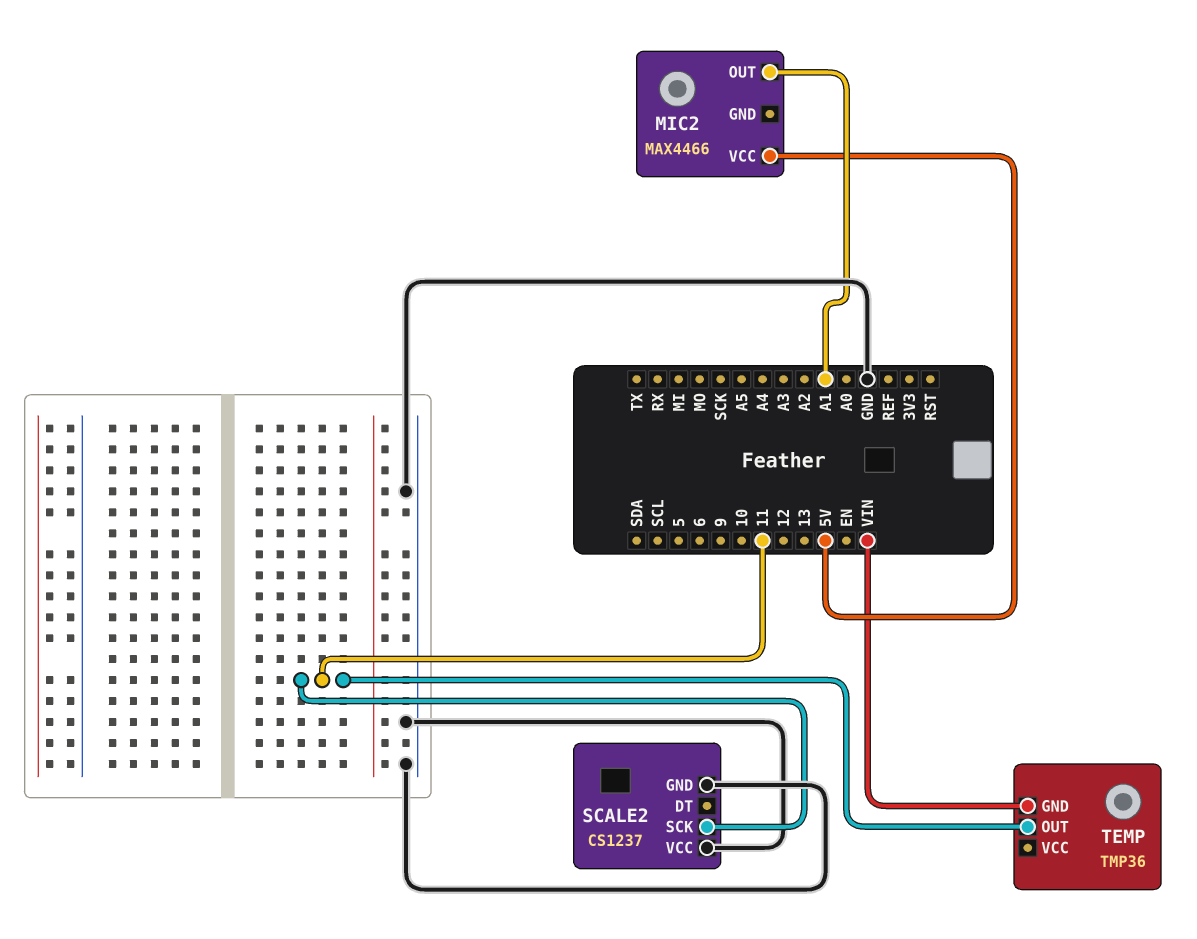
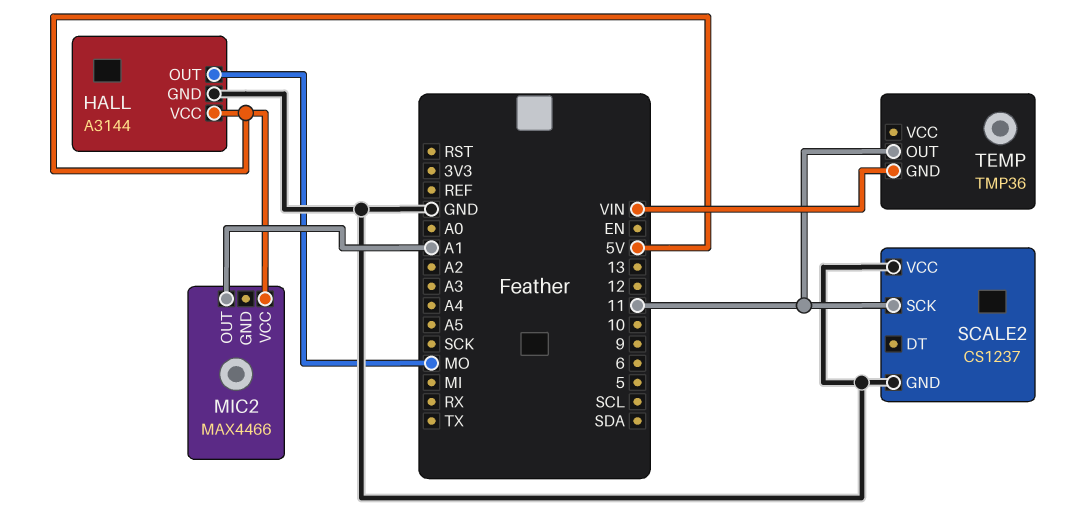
HALL: none -> A3144
HALL pin GND: none -> GND
HALL pin OUT: none -> MO
HALL pin VCC: none -> 5V

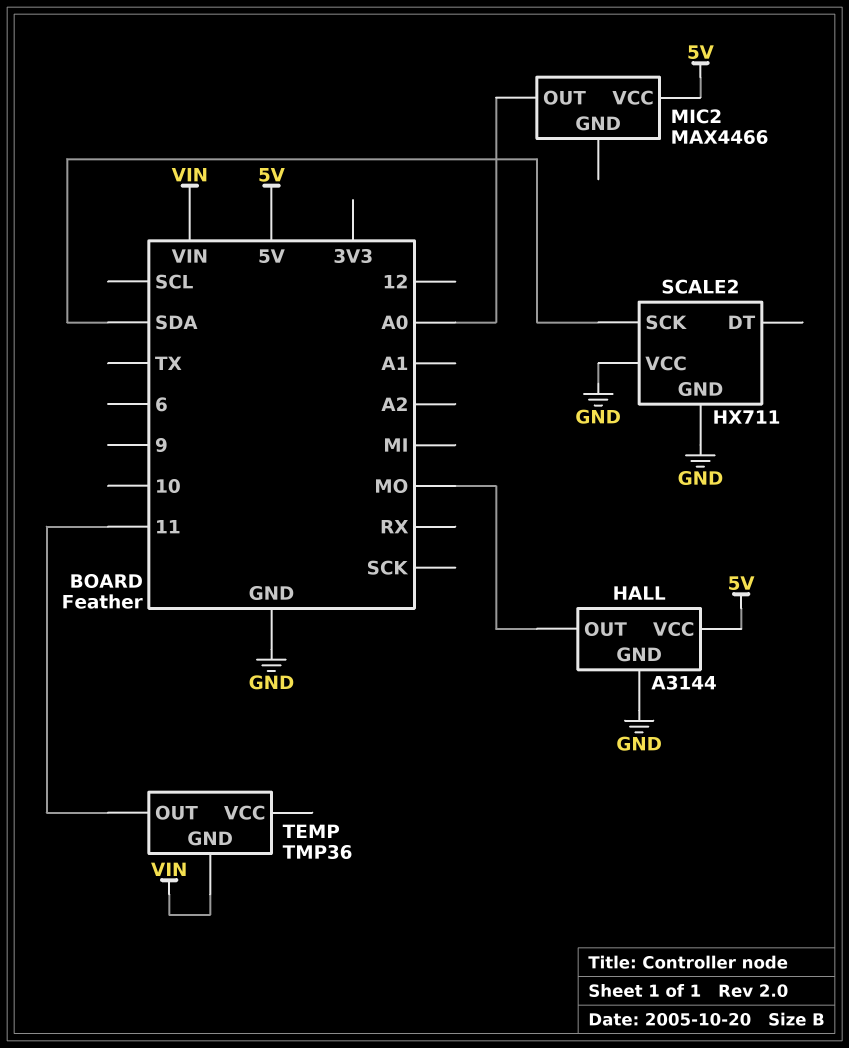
MIC2 pin OUT: A1 -> A0
SCALE2: CS1237 -> HX711
SCALE2 pin SCK: 11 -> SDA

